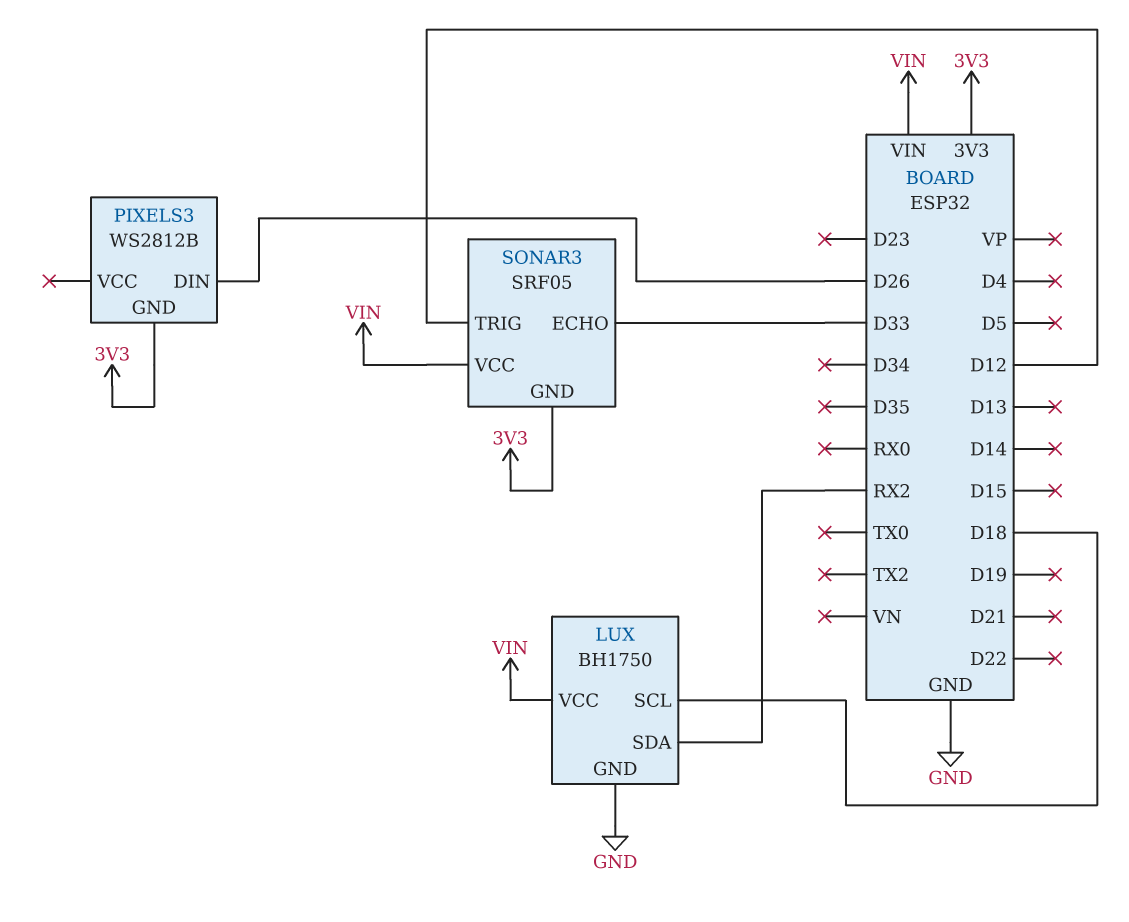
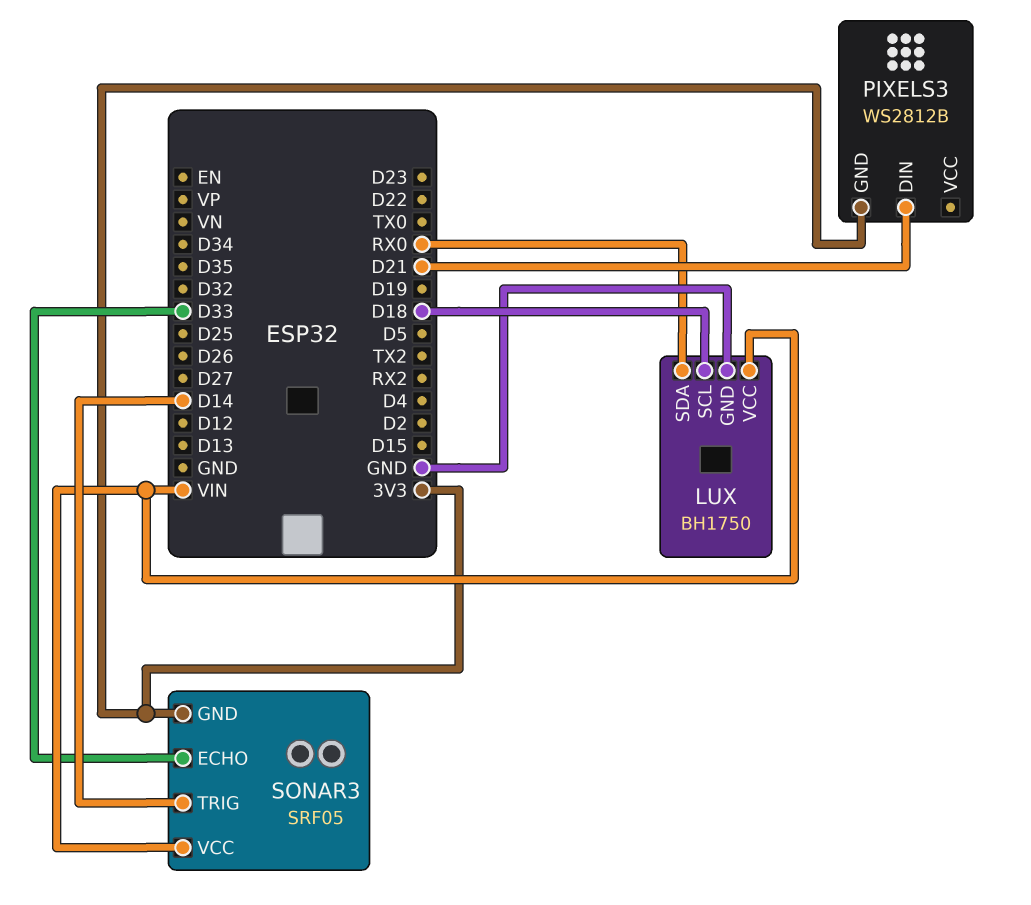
LUX pin SDA: RX2 -> RX0
PIXELS3 pin DIN: D26 -> D21
SONAR3 pin TRIG: D12 -> D14

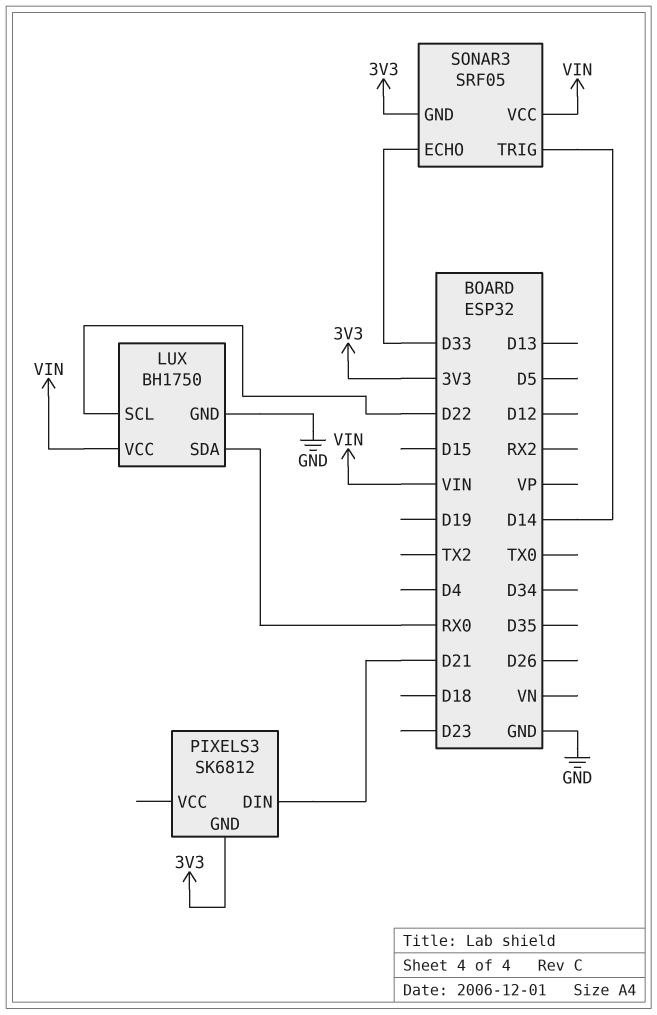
LUX pin SCL: D18 -> D22
PIXELS3: WS2812B -> SK6812

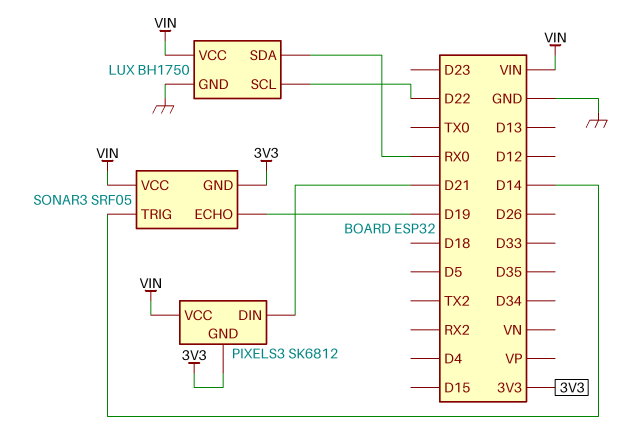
PIXELS3 pin VCC: none -> VIN
SONAR3 pin ECHO: D33 -> D19

